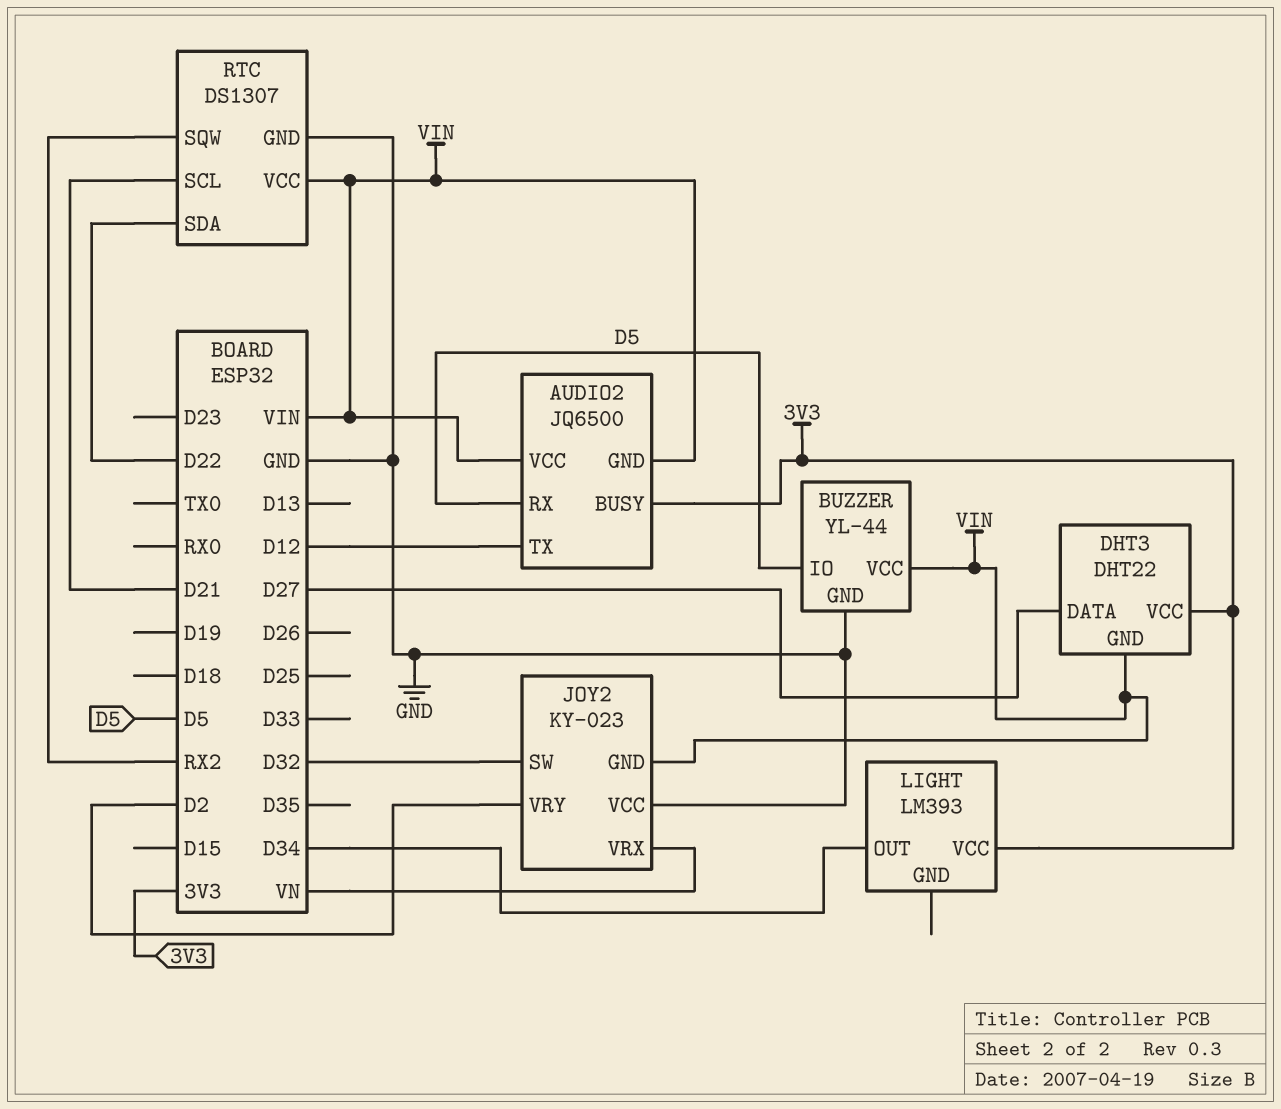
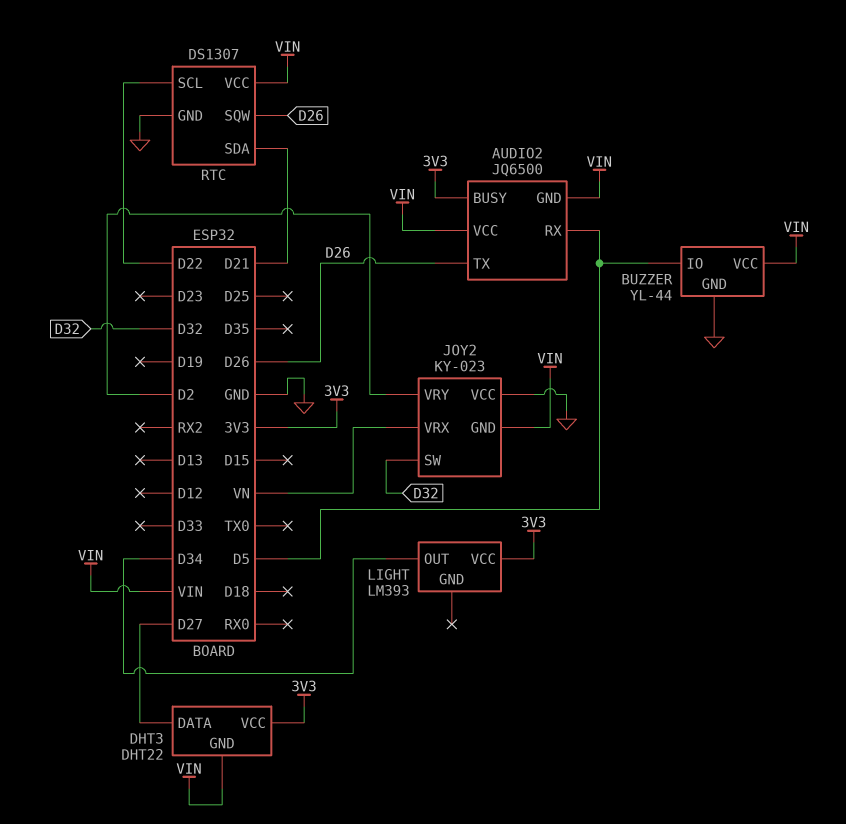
AUDIO2 pin TX: D12 -> D26
RTC pin SCL: D21 -> D22
RTC pin SDA: D22 -> D21
RTC pin SQW: RX2 -> D26

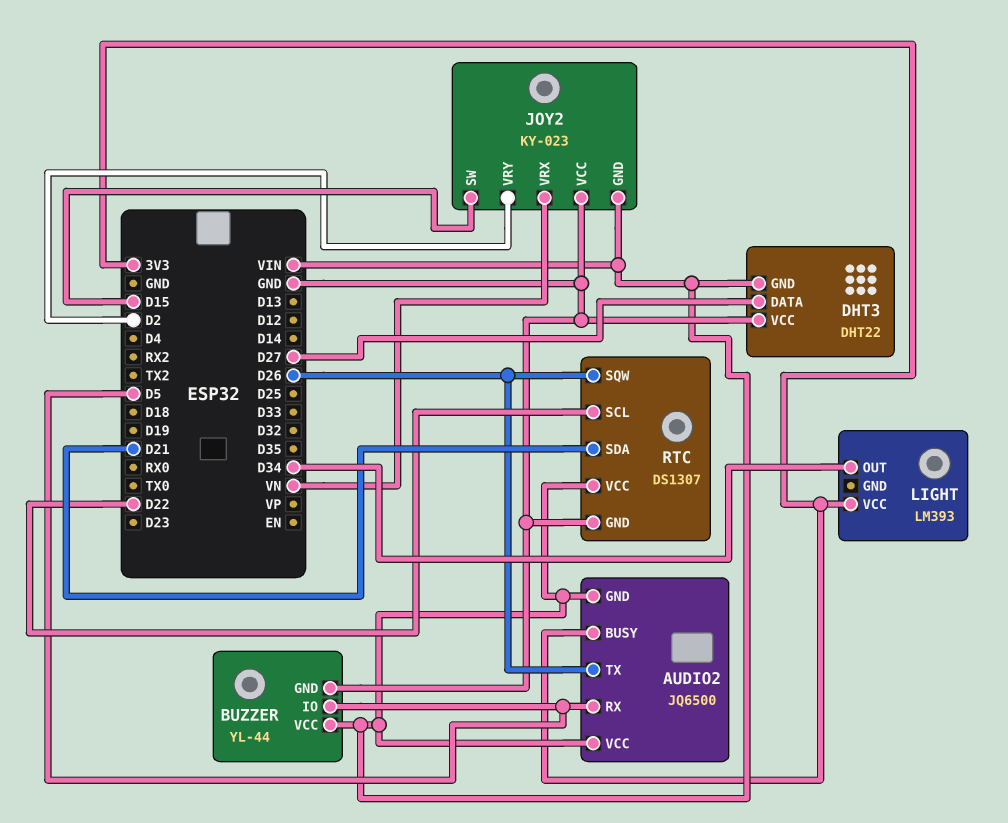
DHT3 pin VCC: 3V3 -> GND
JOY2 pin SW: D32 -> D15

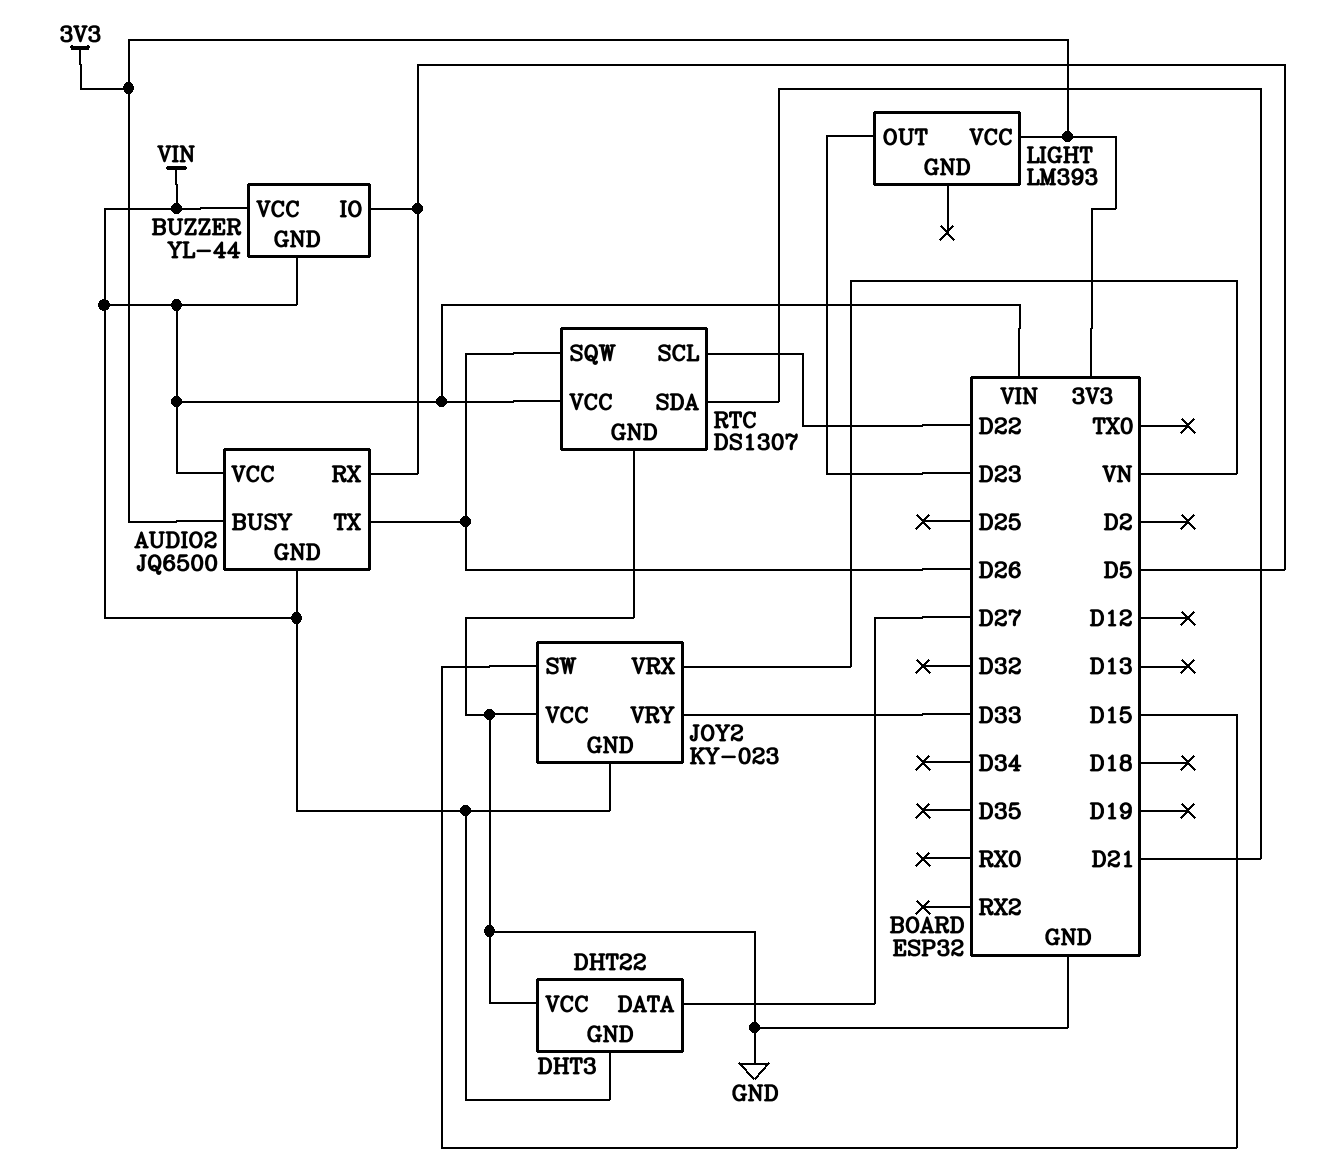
BUZZER pin GND: GND -> VIN
JOY2 pin VRY: D2 -> D33
LIGHT pin OUT: D34 -> D23

